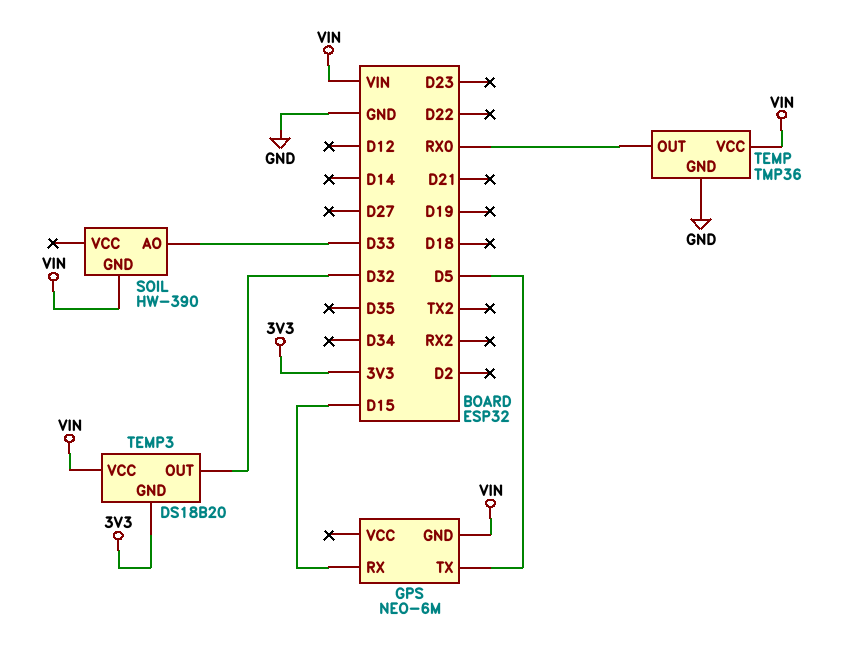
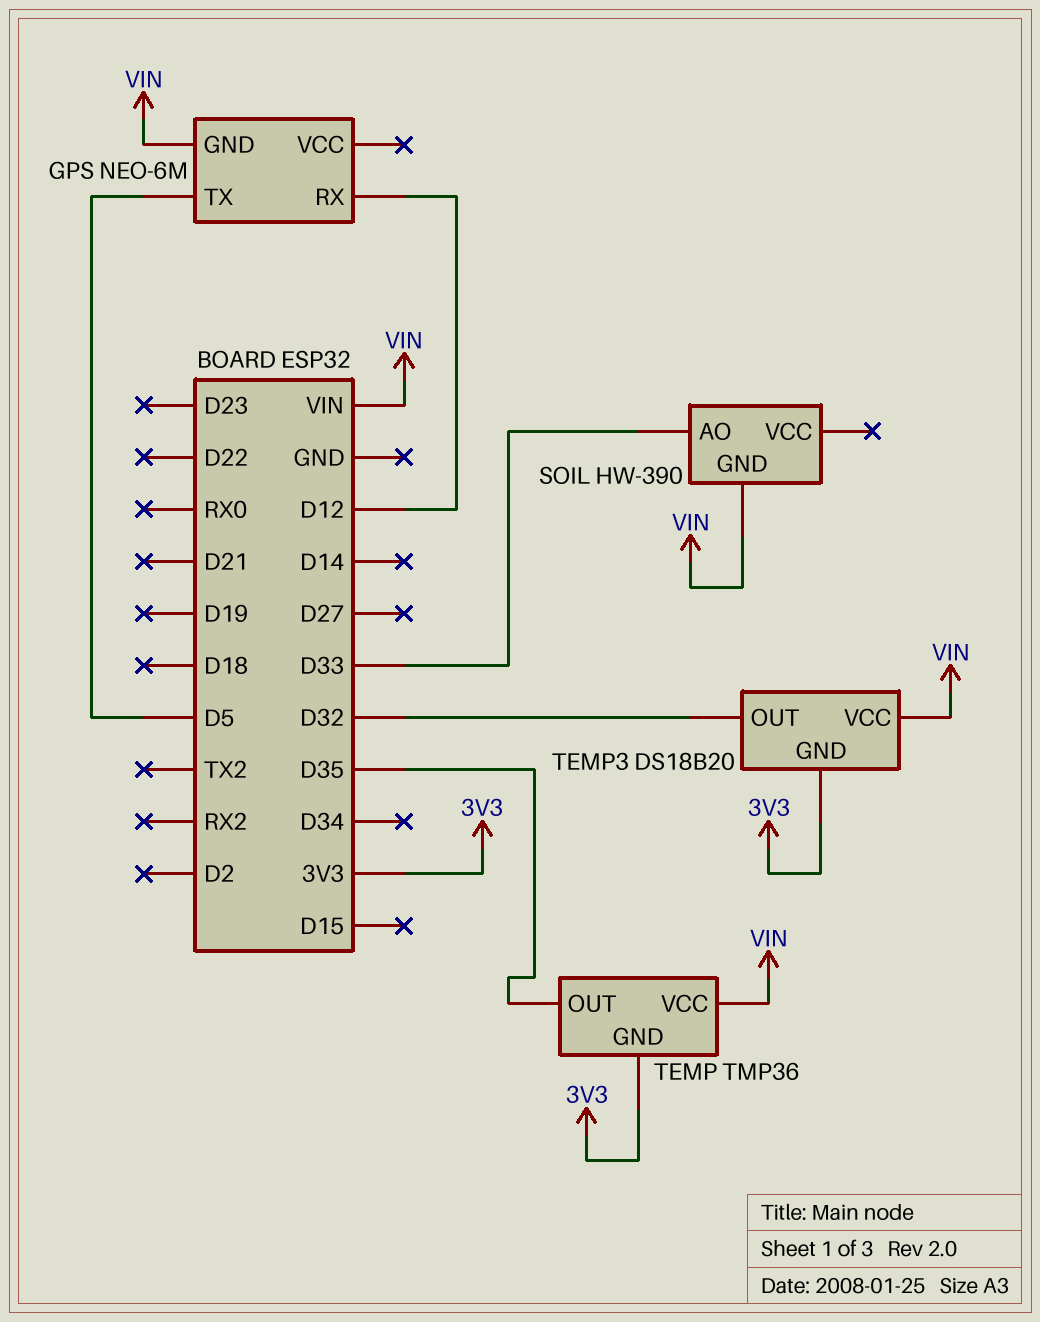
GPS pin RX: D15 -> D12
TEMP pin GND: GND -> 3V3
TEMP pin OUT: RX0 -> D35

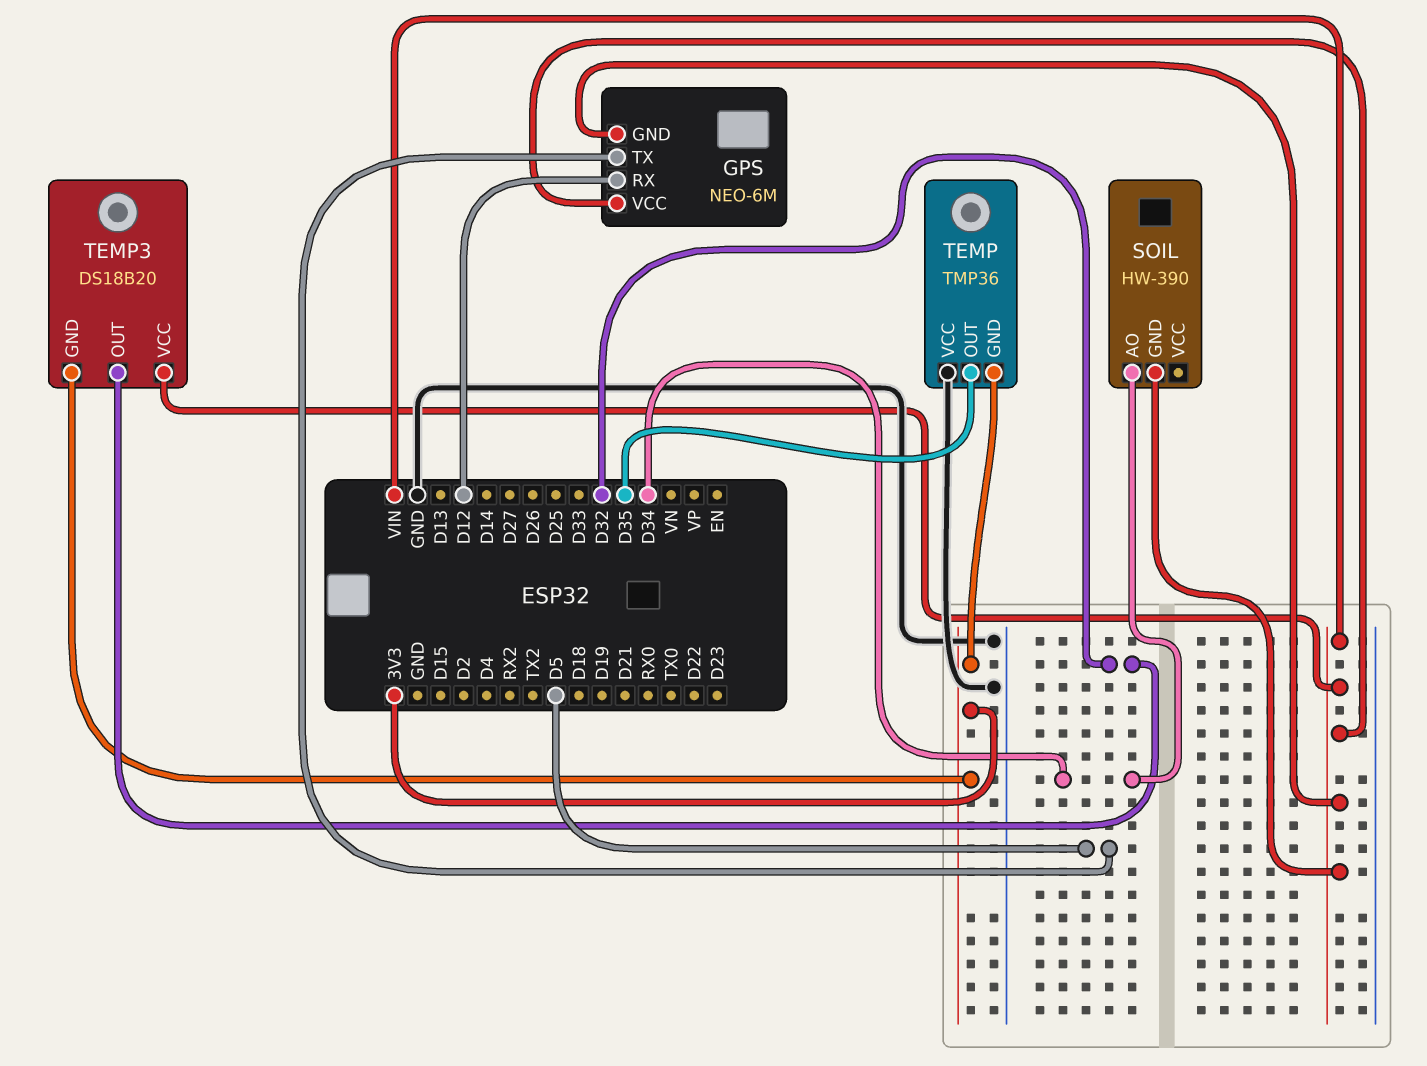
GPS pin VCC: none -> VIN
SOIL pin AO: D33 -> D34
TEMP pin VCC: VIN -> GND

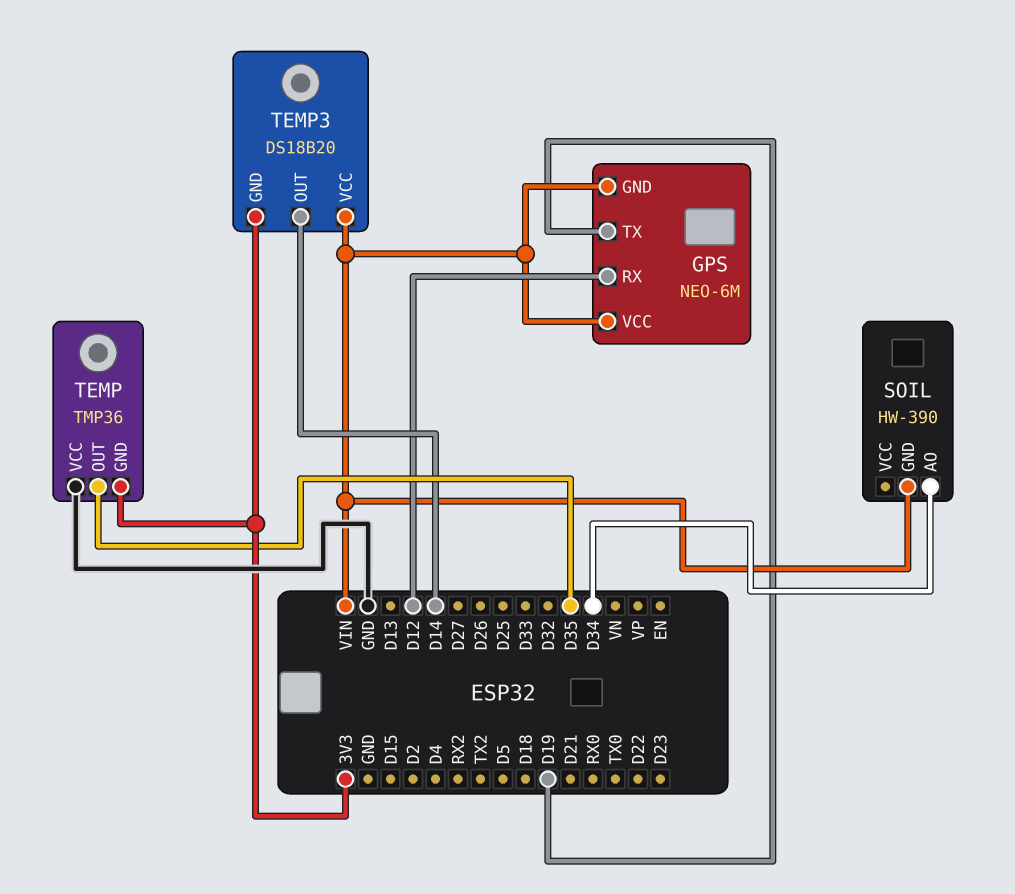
GPS pin TX: D5 -> D19
TEMP3 pin OUT: D32 -> D14

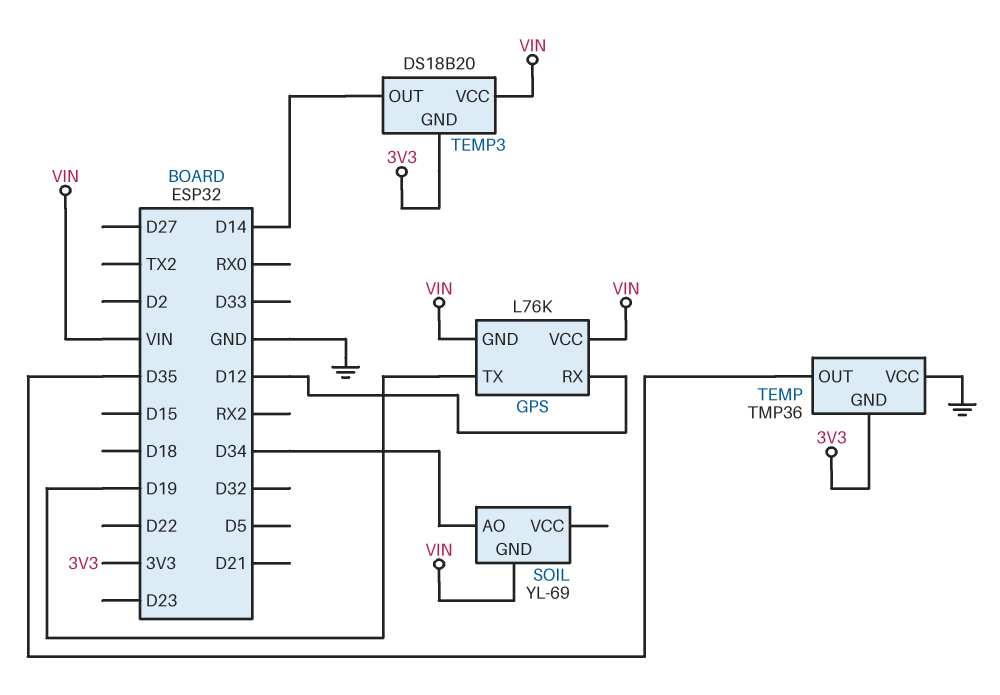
GPS: NEO-6M -> L76K
SOIL: HW-390 -> YL-69

